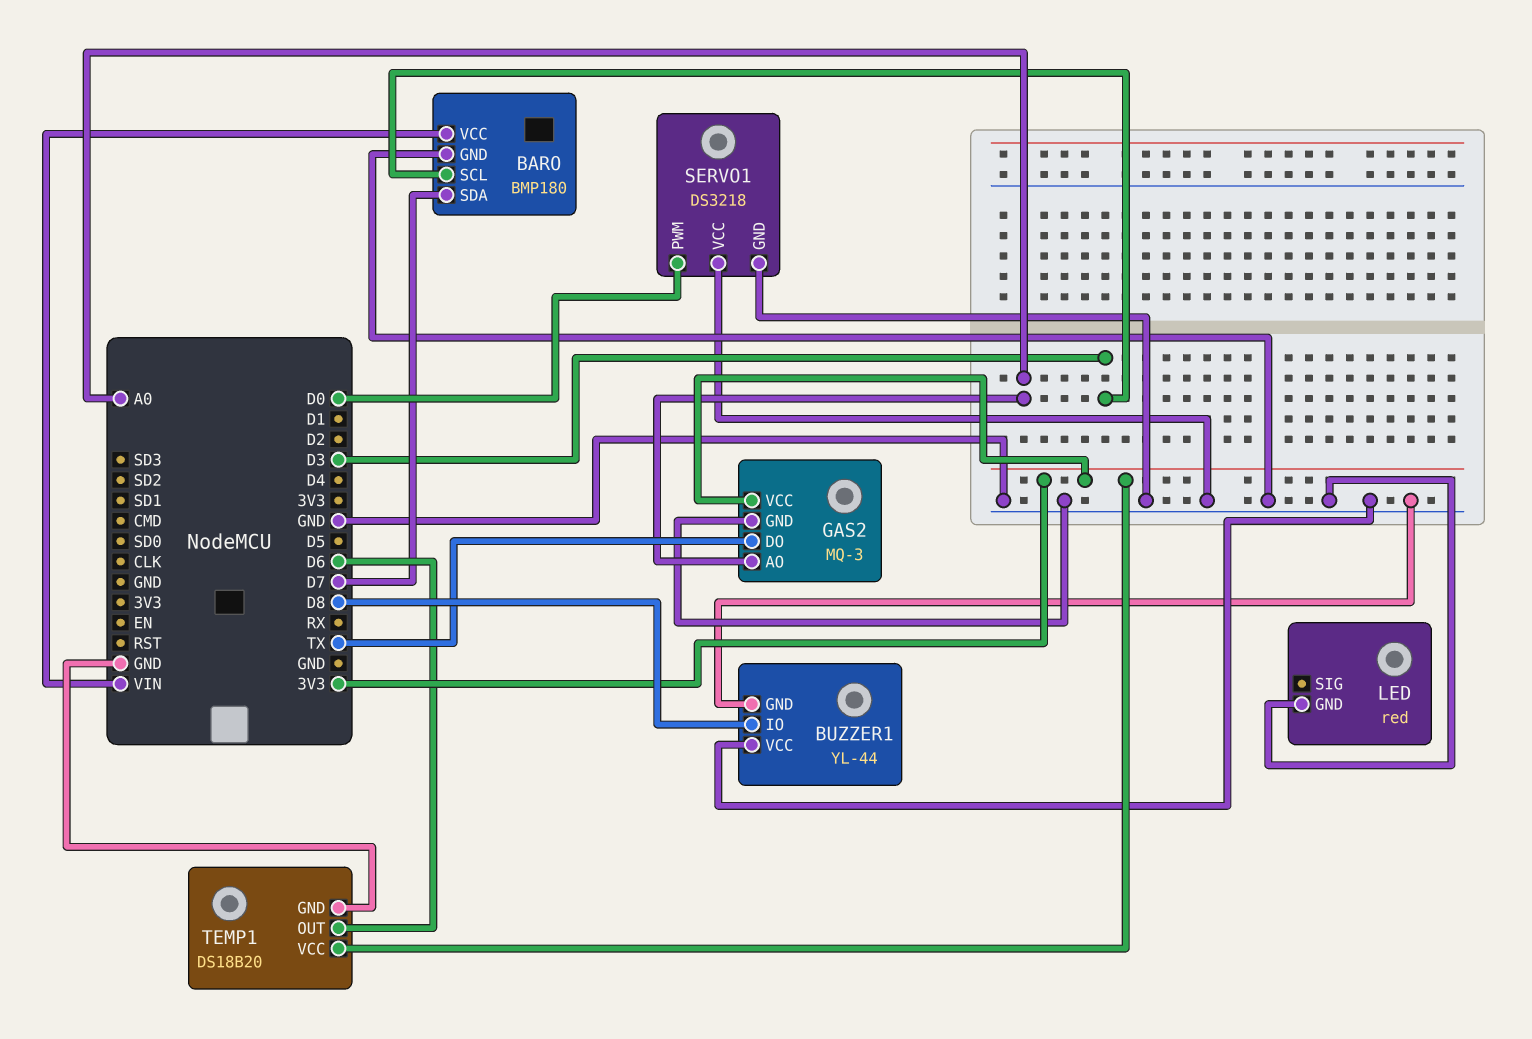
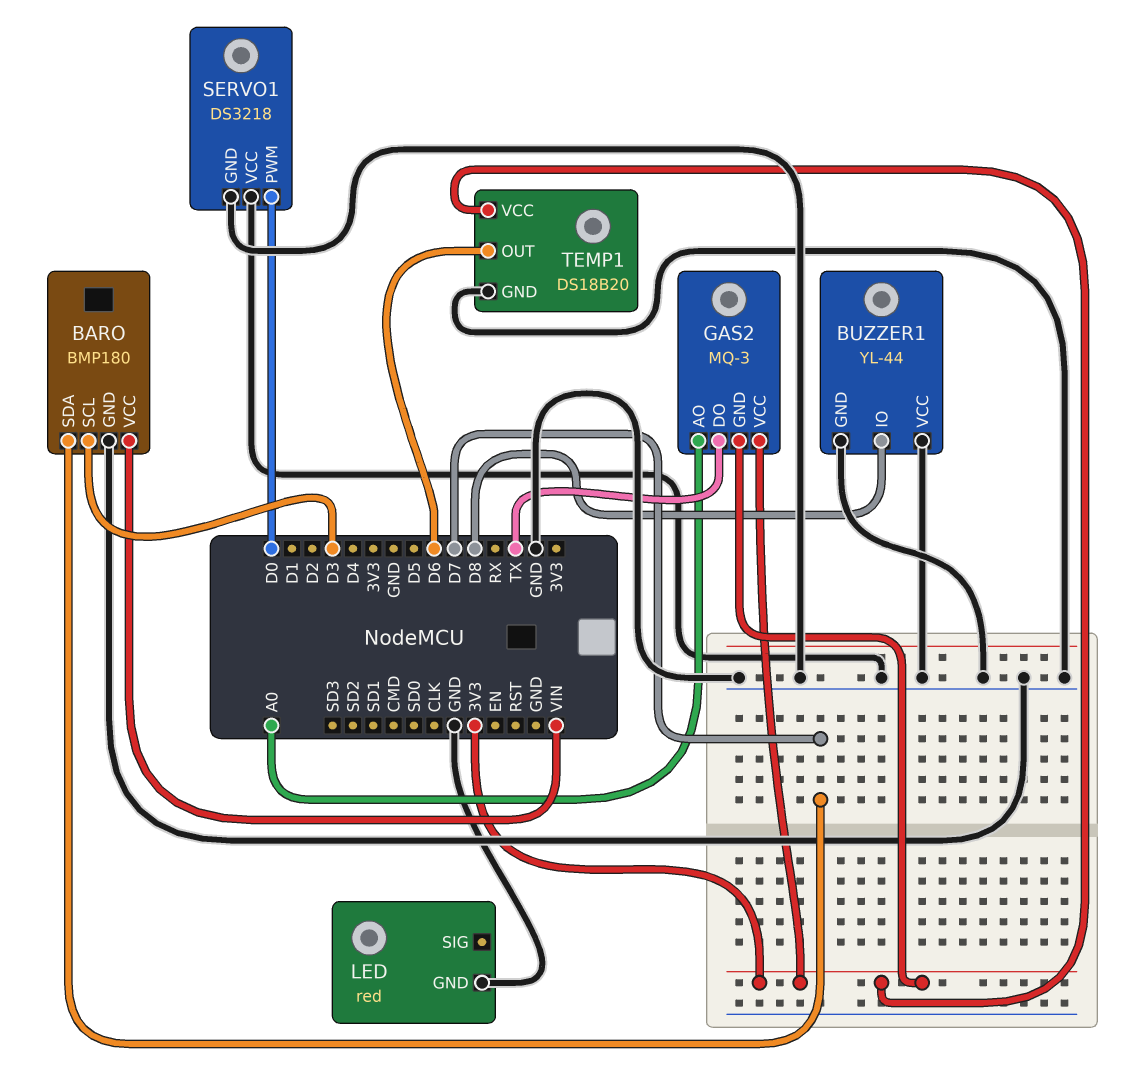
GAS2 pin GND: GND -> 3V3

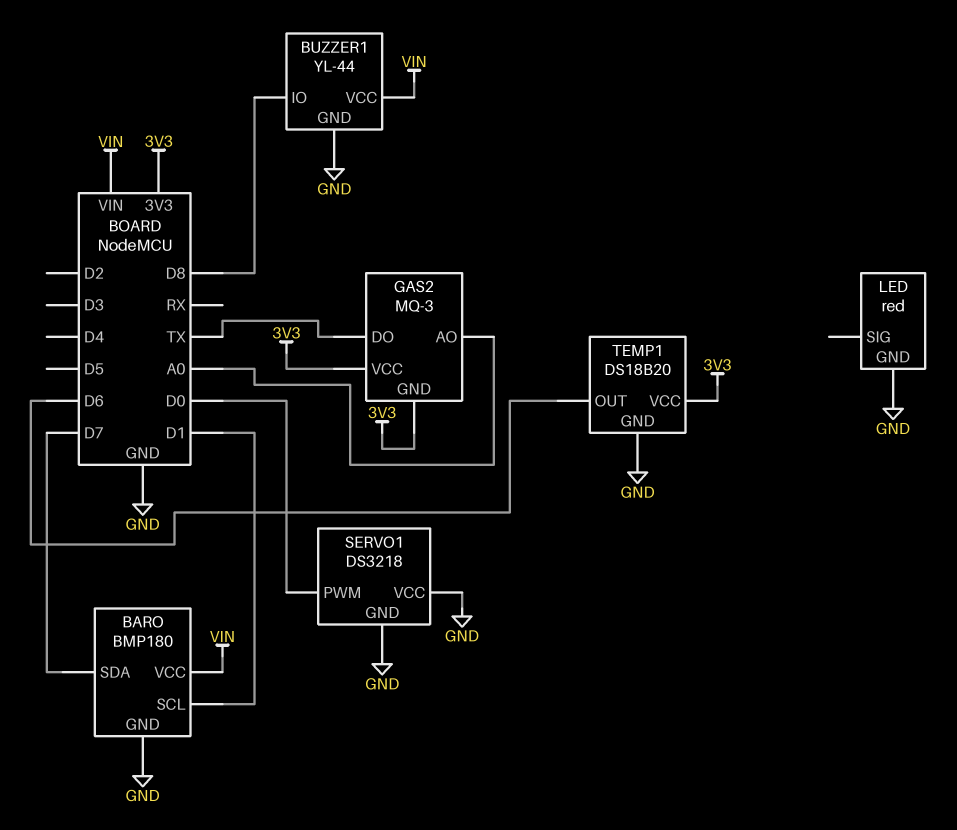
BARO pin SCL: D3 -> D1
BUZZER1 pin VCC: GND -> VIN

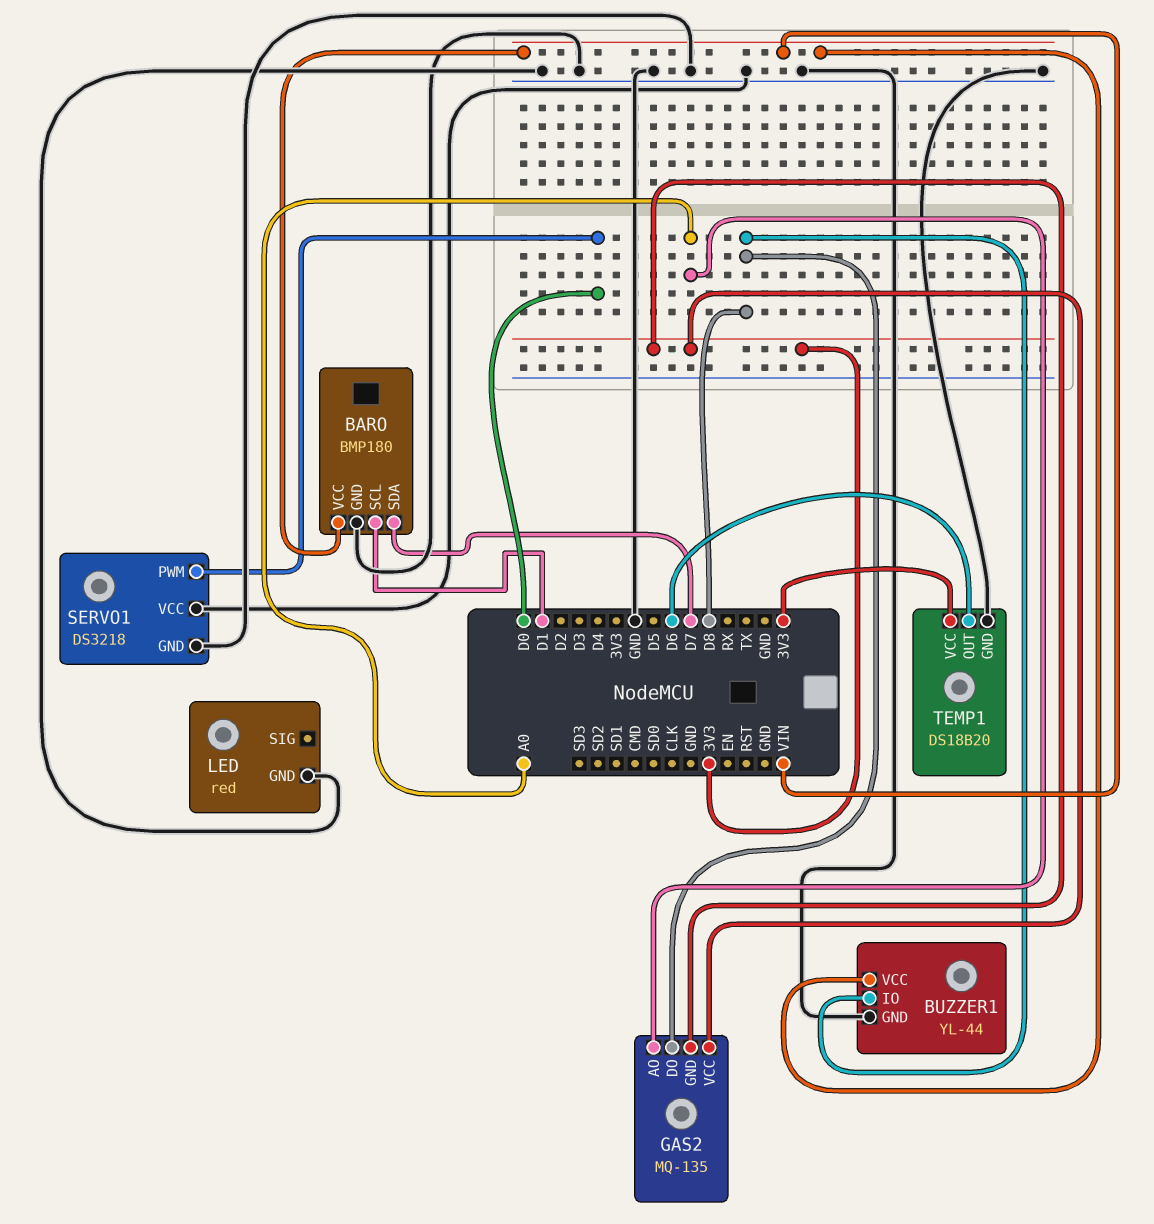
GAS2: MQ-3 -> MQ-135
GAS2 pin DO: TX -> D8

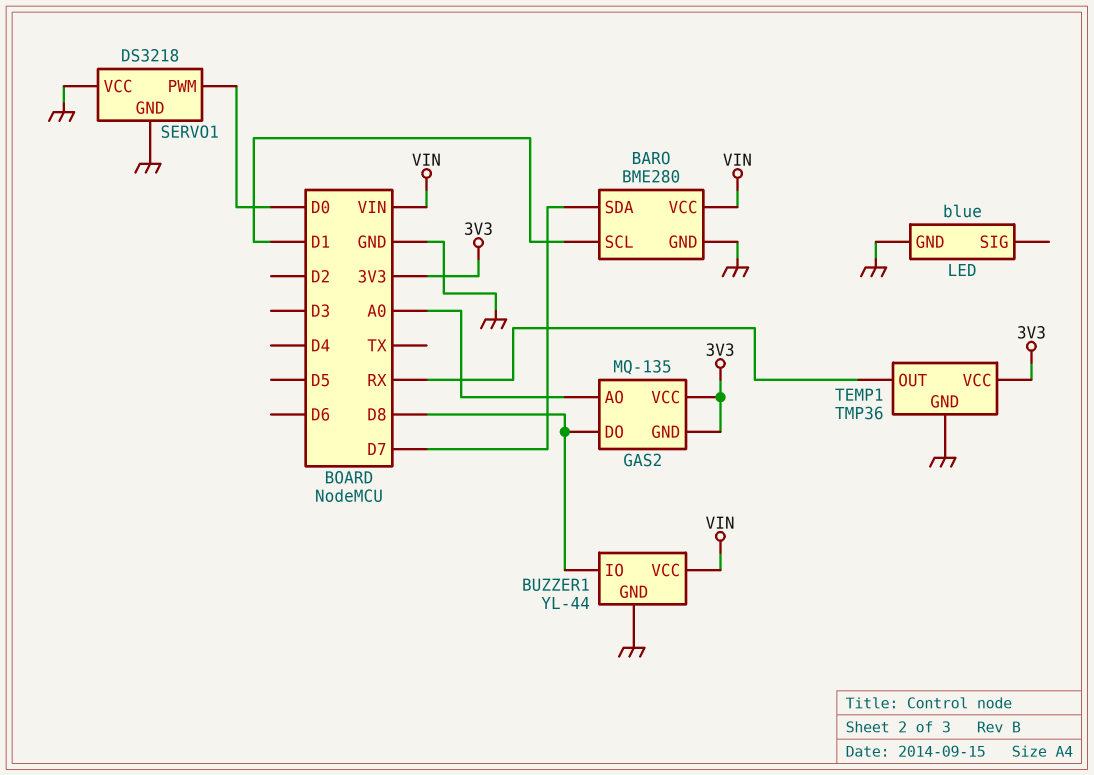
BARO: BMP180 -> BME280
LED: red -> blue
TEMP1: DS18B20 -> TMP36
TEMP1 pin OUT: D6 -> RX

